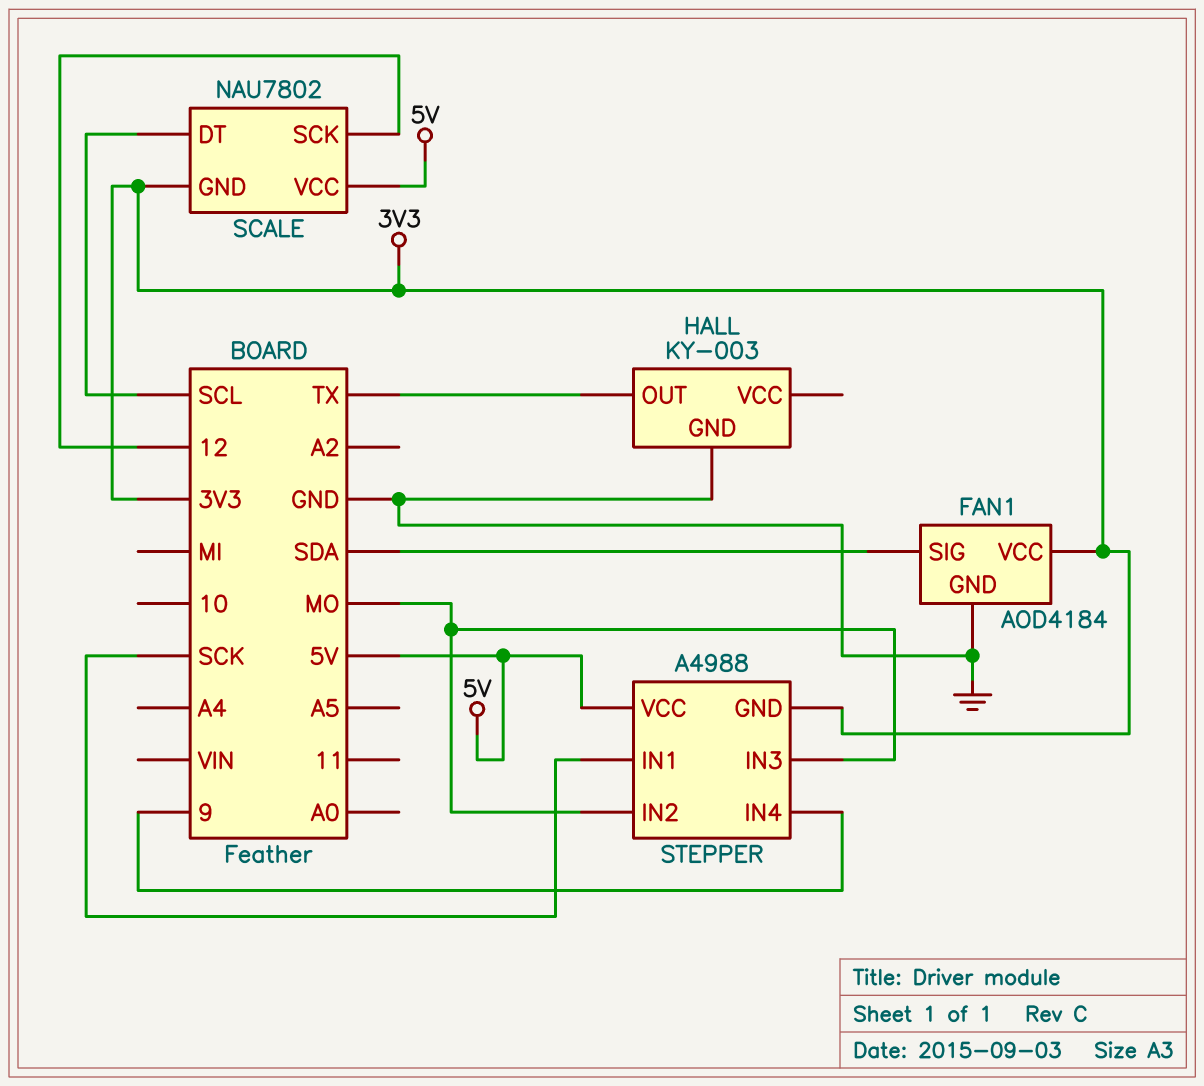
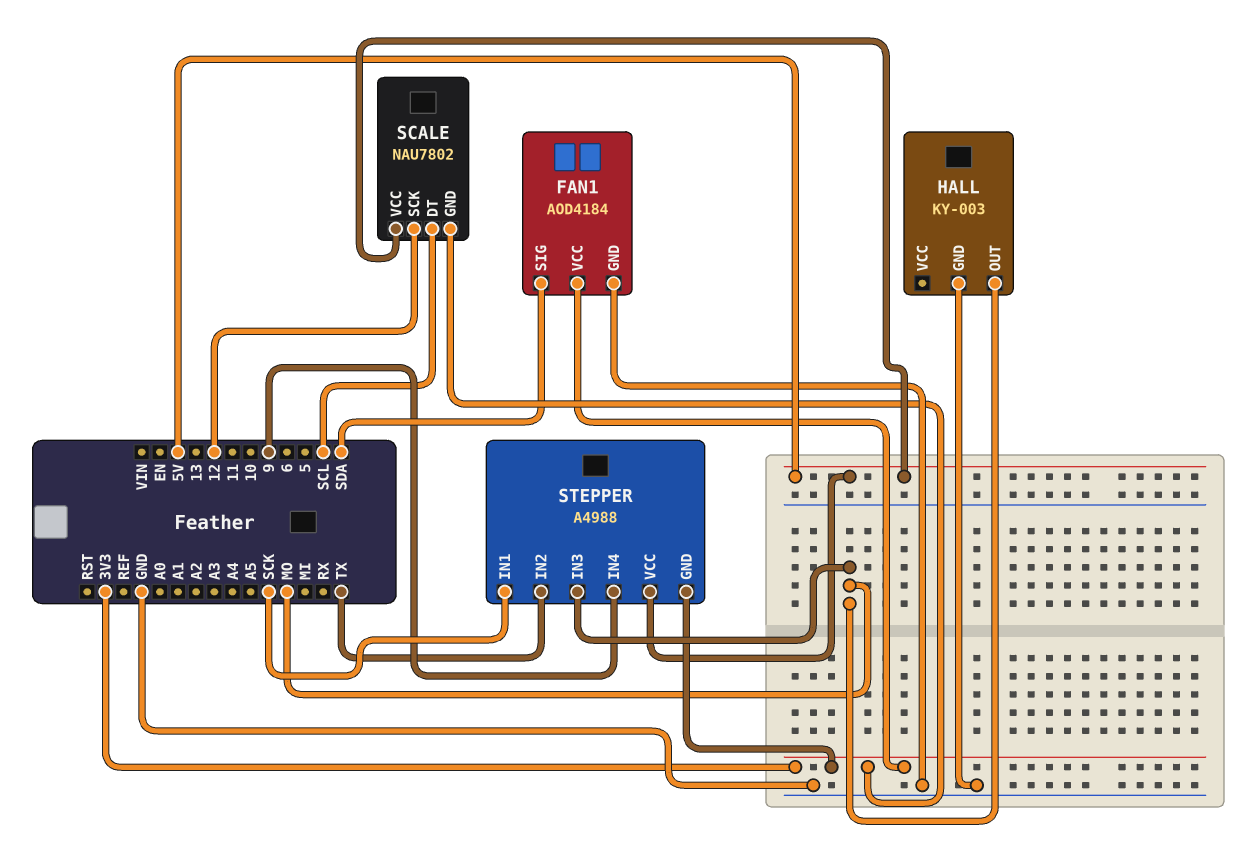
HALL pin OUT: TX -> MO
STEPPER pin IN2: MO -> TX

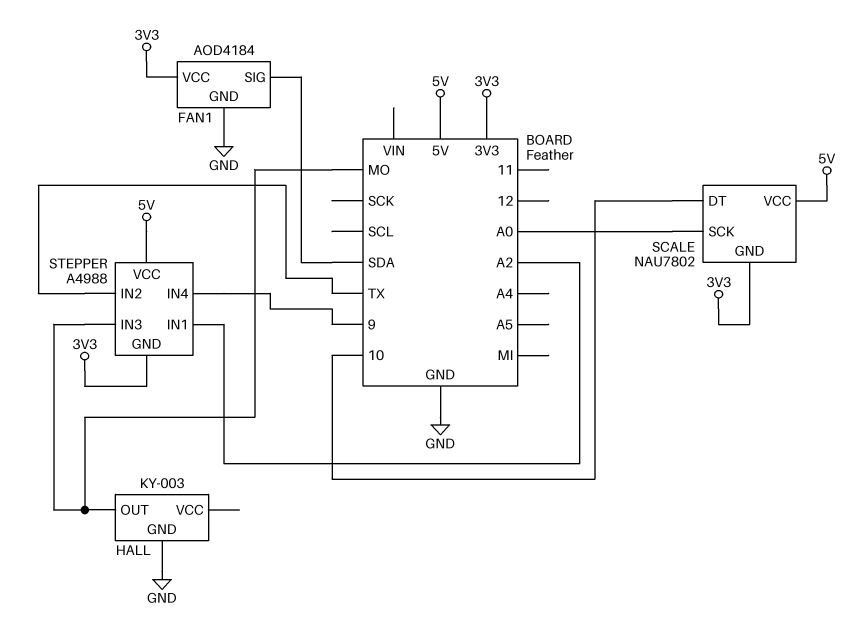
SCALE pin DT: SCL -> 10
SCALE pin SCK: 12 -> A0
STEPPER pin IN1: SCK -> A2

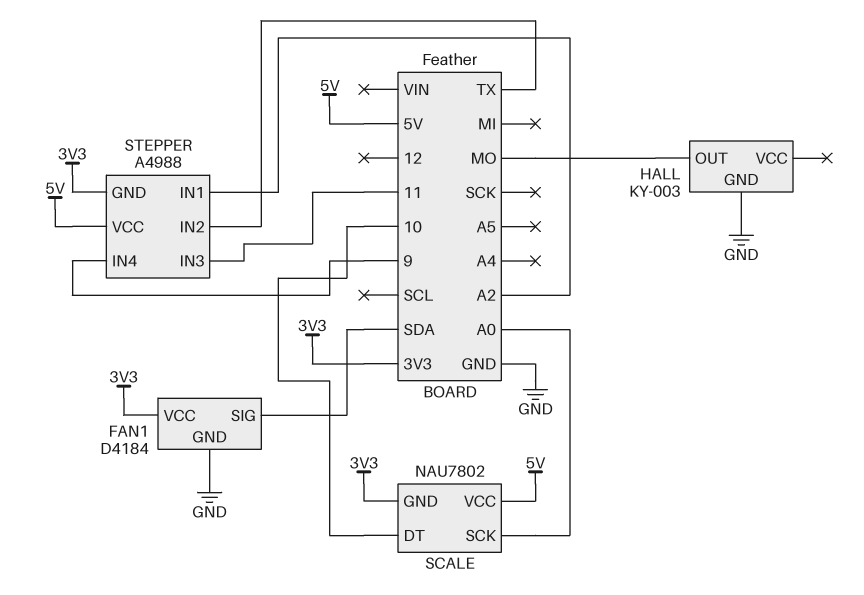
FAN1: AOD4184 -> D4184
STEPPER pin IN3: MO -> 11

